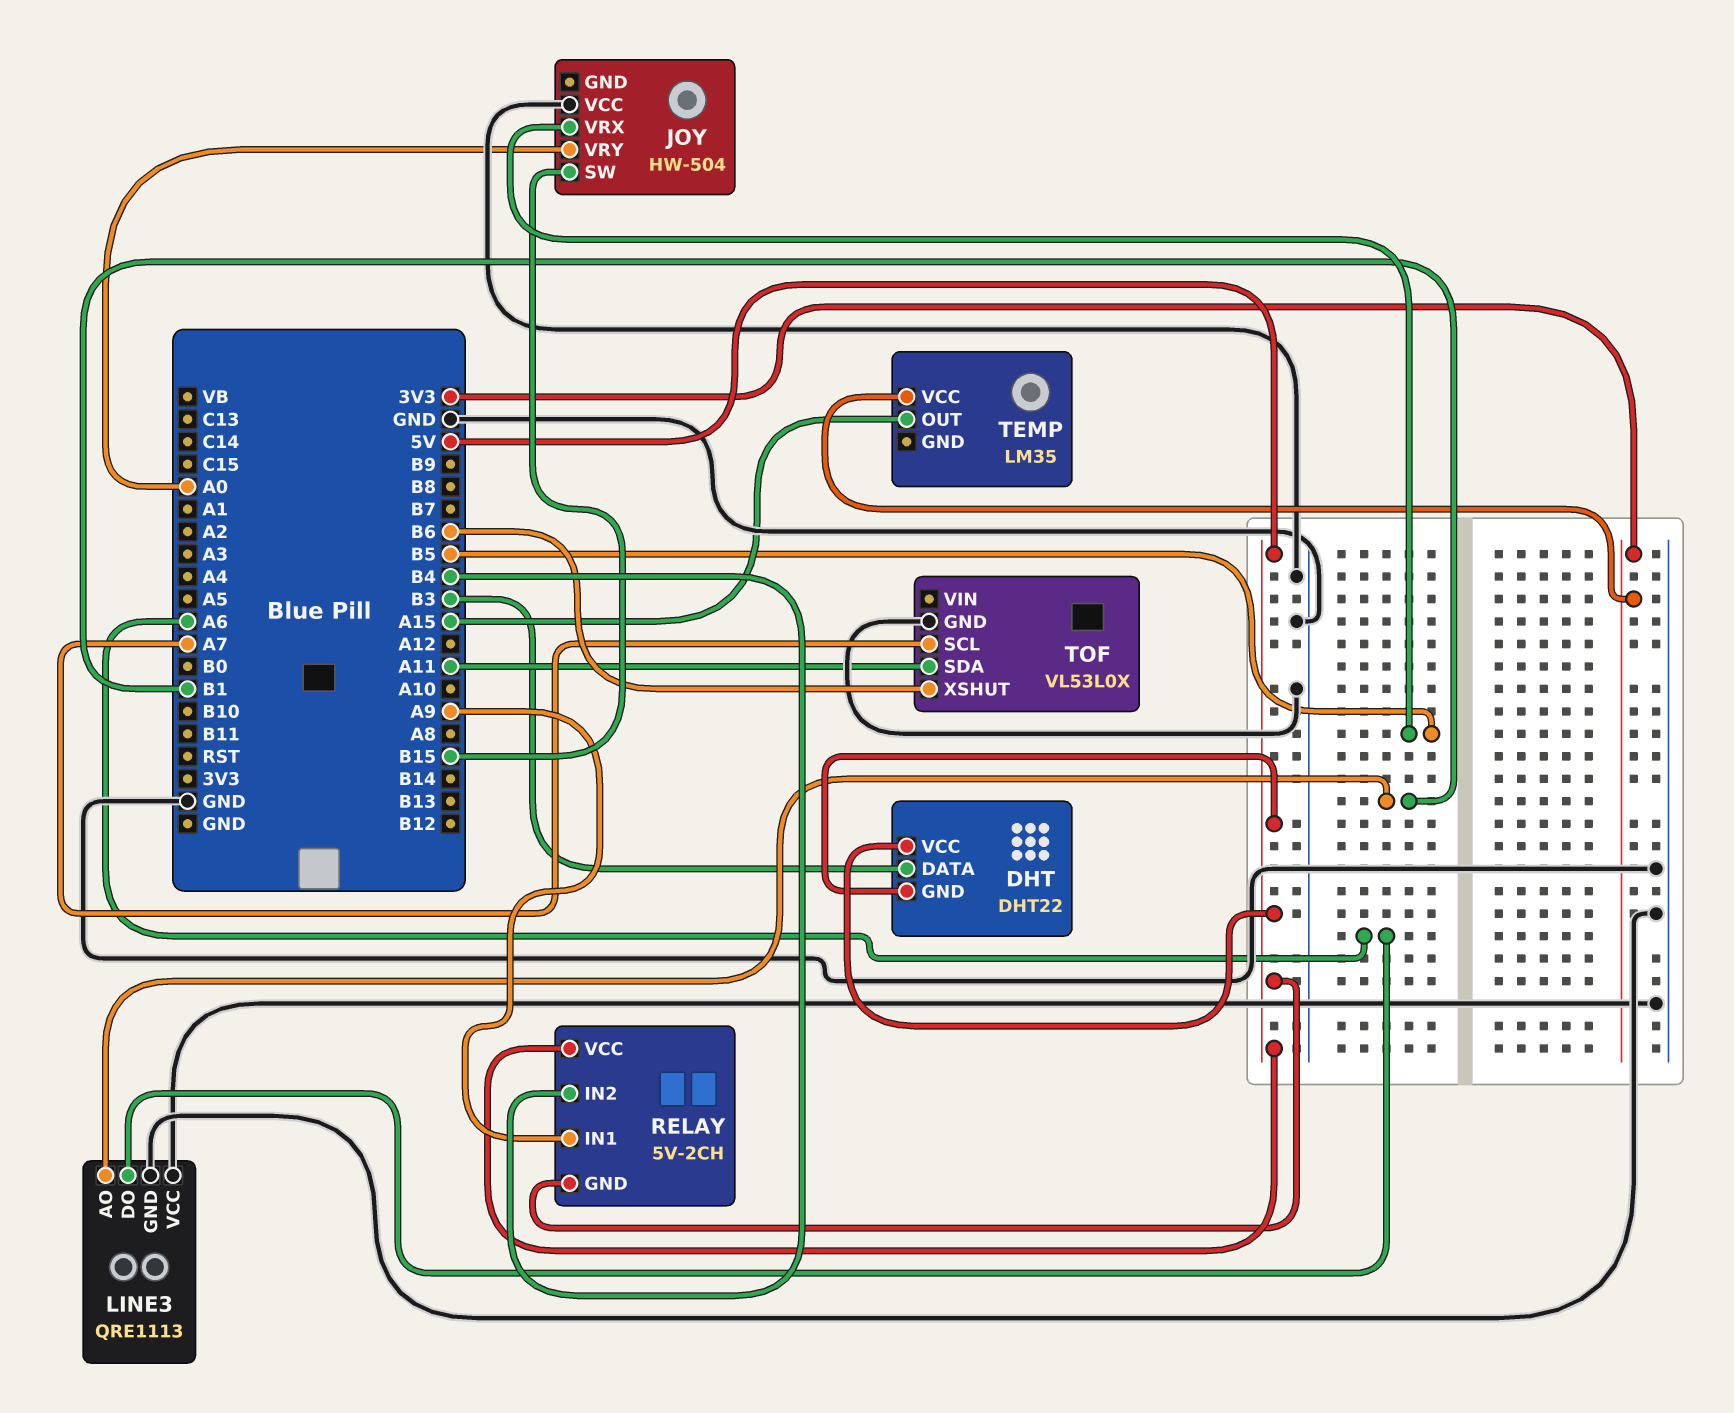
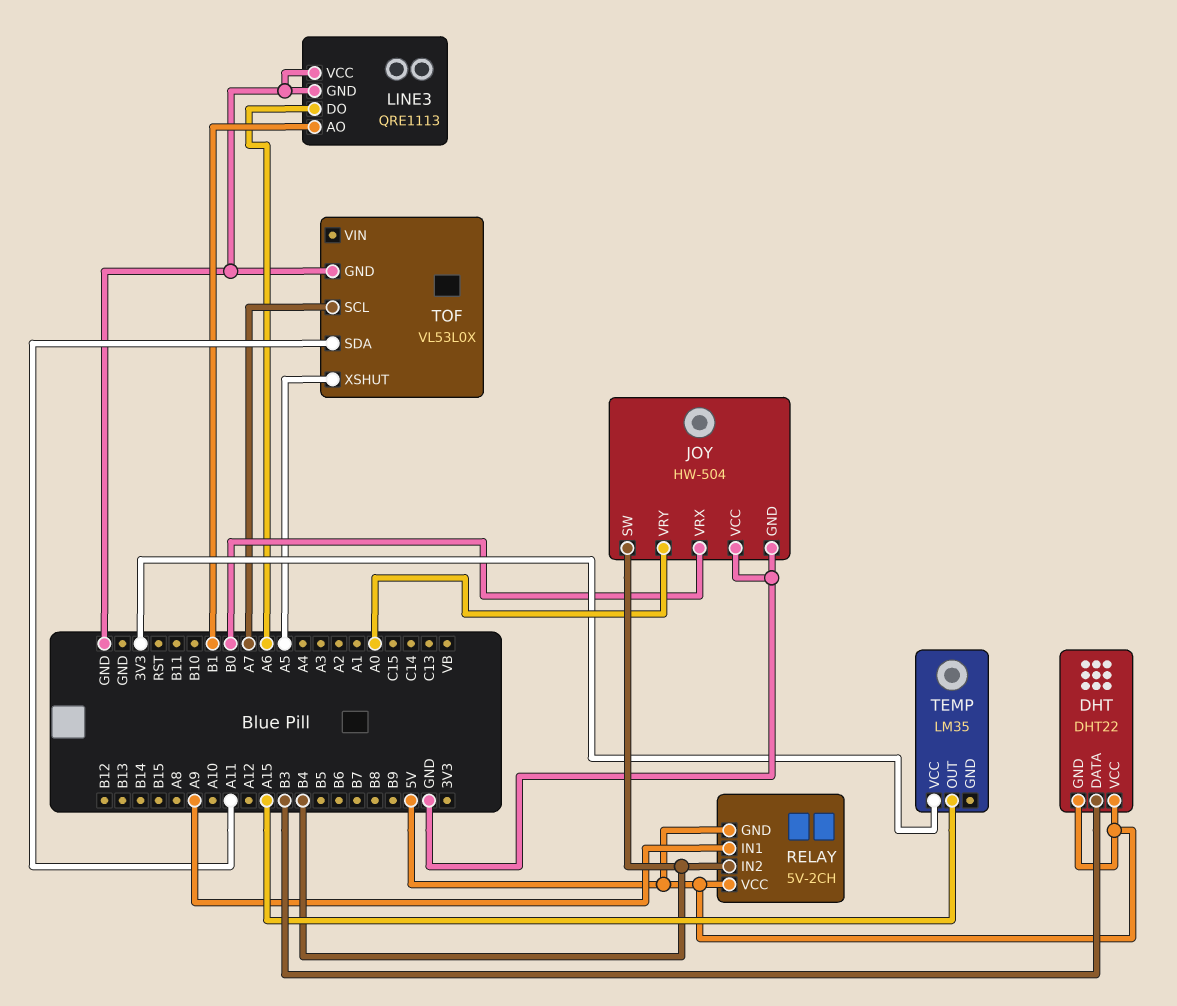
JOY pin GND: none -> GND
JOY pin SW: B15 -> B4
JOY pin VRX: B5 -> B0
TOF pin XSHUT: B6 -> A5

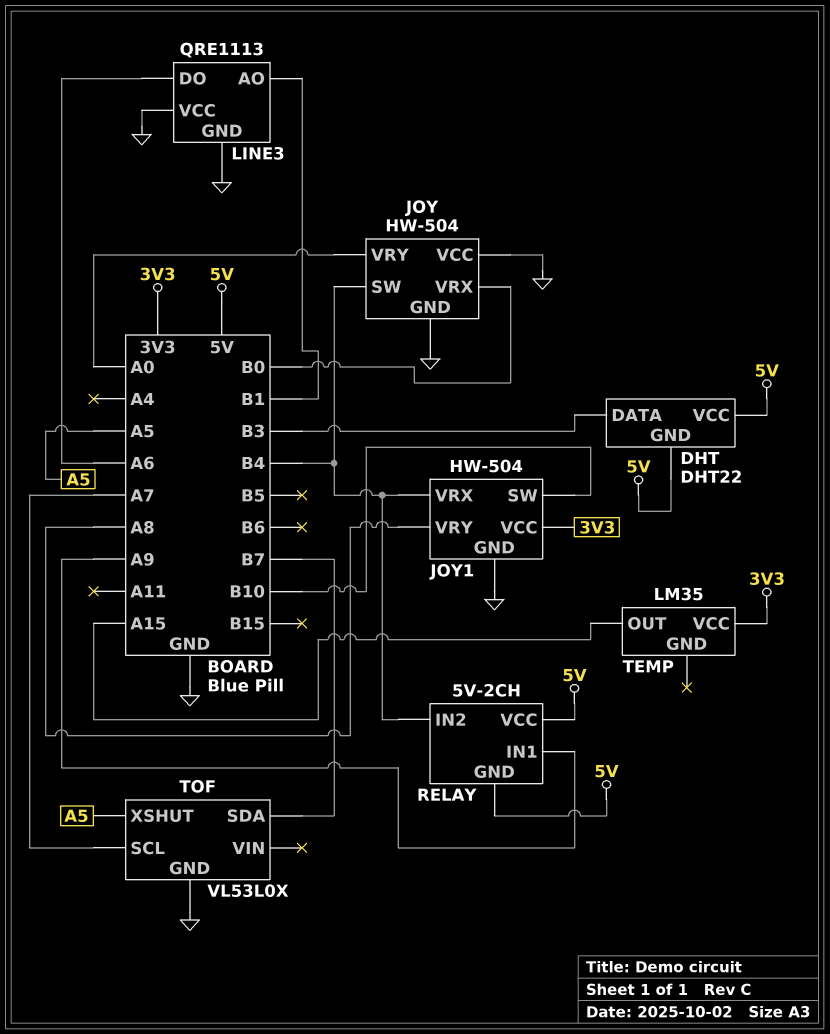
JOY1: none -> HW-504
JOY1 pin GND: none -> GND
JOY1 pin SW: none -> B10
JOY1 pin VCC: none -> 3V3
JOY1 pin VRX: none -> B4
JOY1 pin VRY: none -> A8
TOF pin SDA: A11 -> B7

